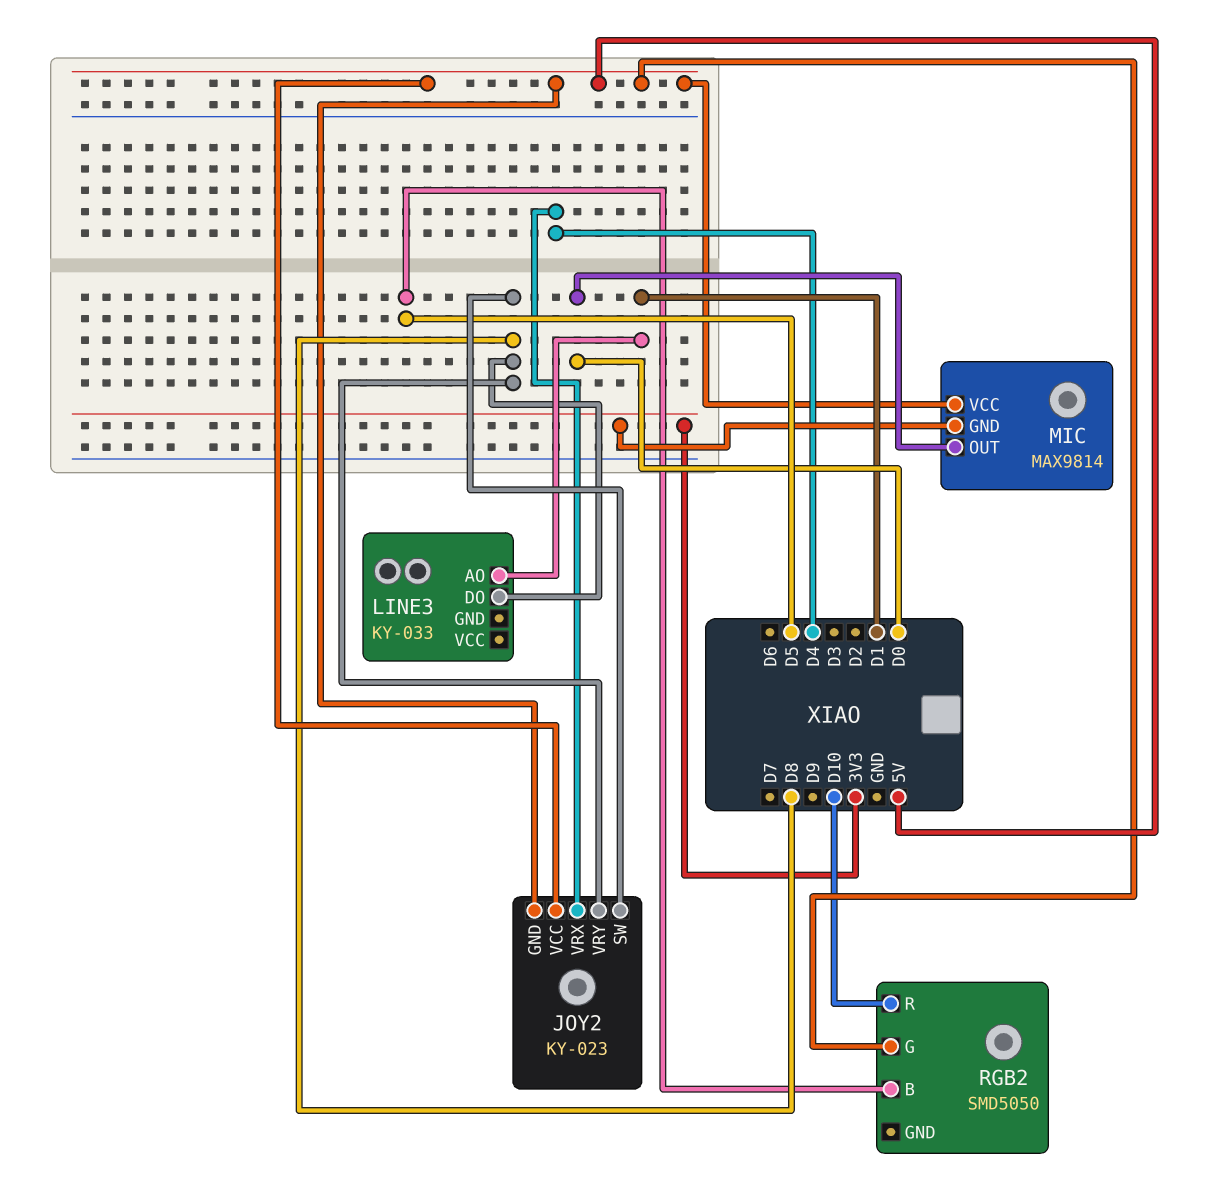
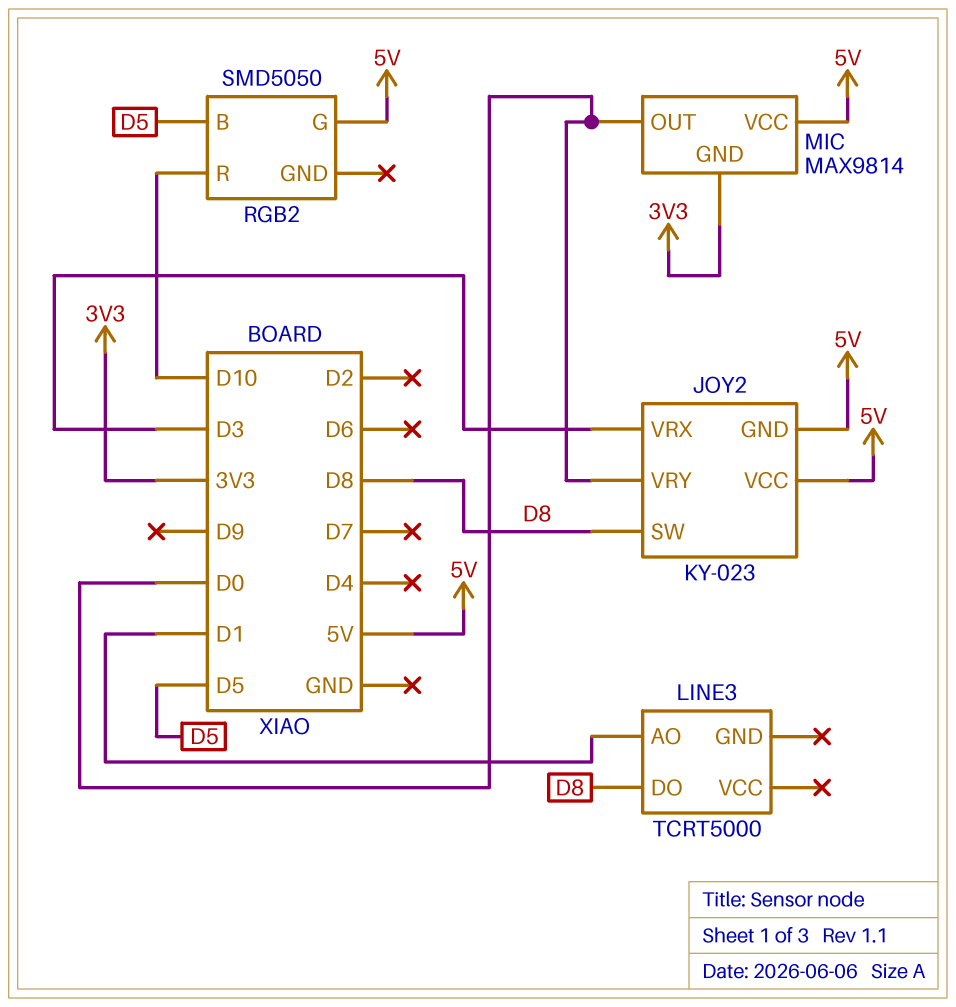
JOY2 pin VRX: D4 -> D3
JOY2 pin VRY: D8 -> D0
LINE3: KY-033 -> TCRT5000

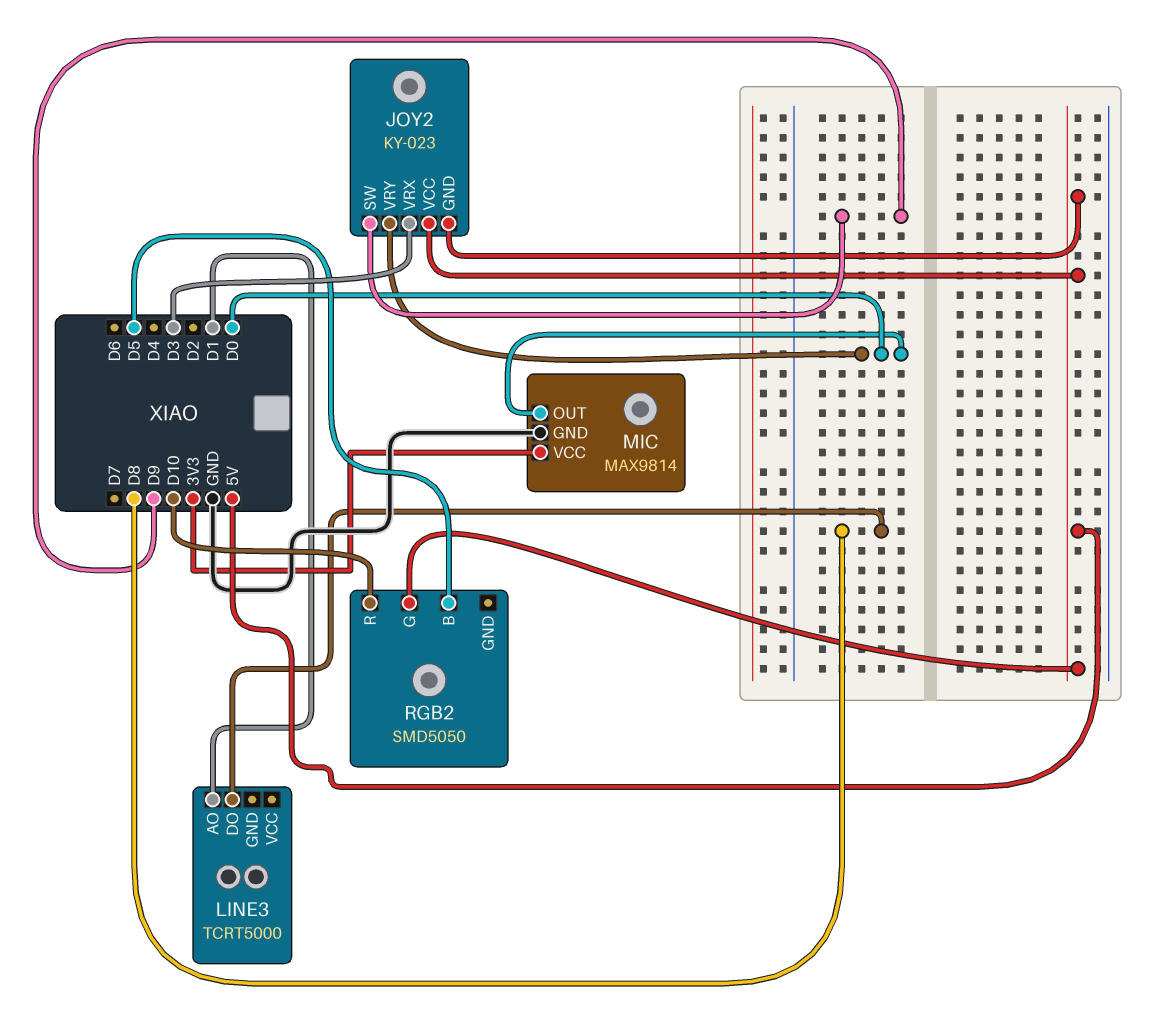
JOY2 pin SW: D8 -> D9
MIC pin GND: 3V3 -> GND
MIC pin VCC: 5V -> 3V3

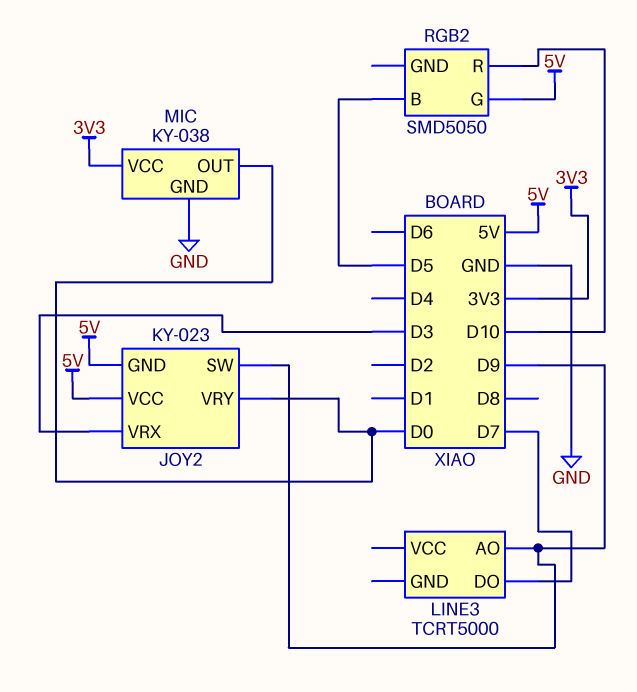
LINE3 pin AO: D1 -> D9
LINE3 pin DO: D8 -> D7
MIC: MAX9814 -> KY-038

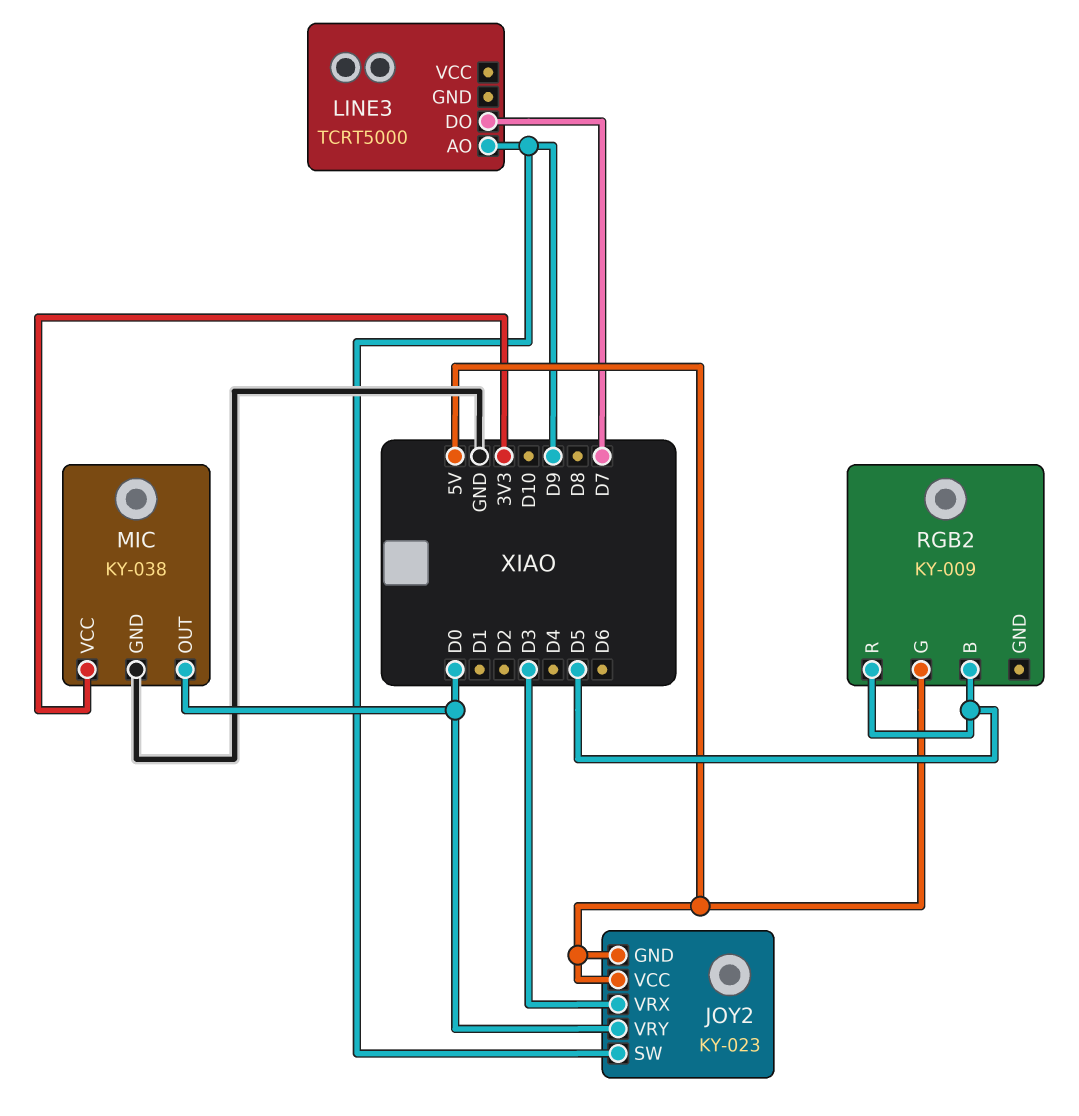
RGB2: SMD5050 -> KY-009
RGB2 pin R: D10 -> D5

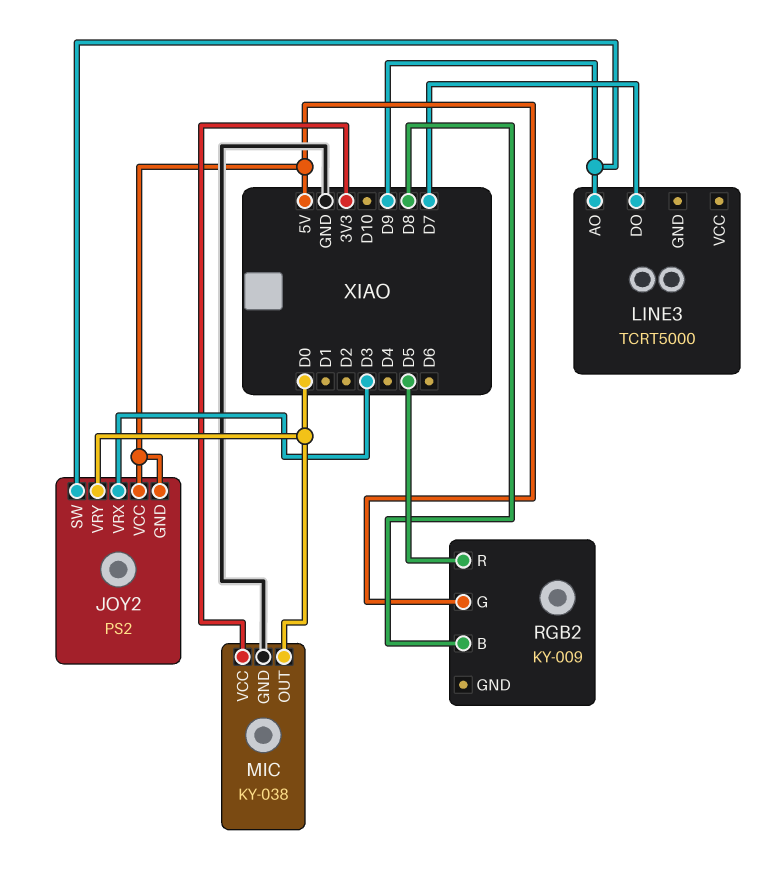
JOY2: KY-023 -> PS2
RGB2 pin B: D5 -> D8

